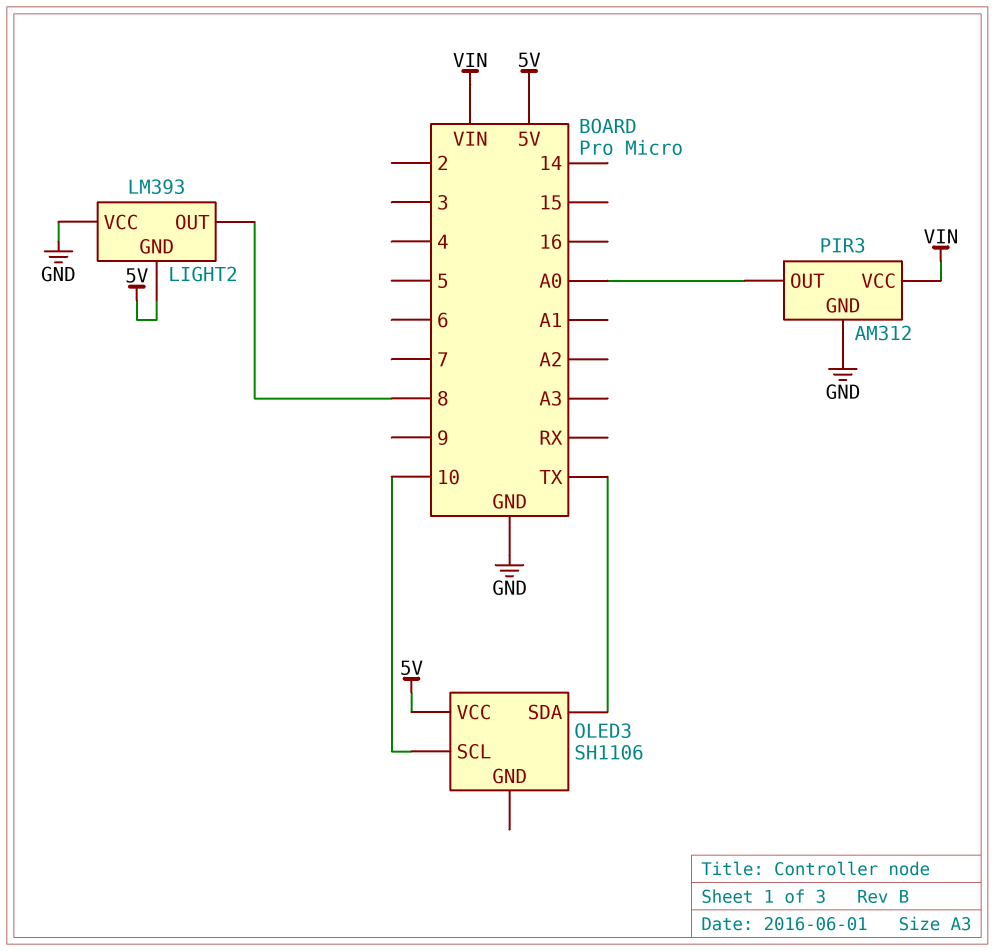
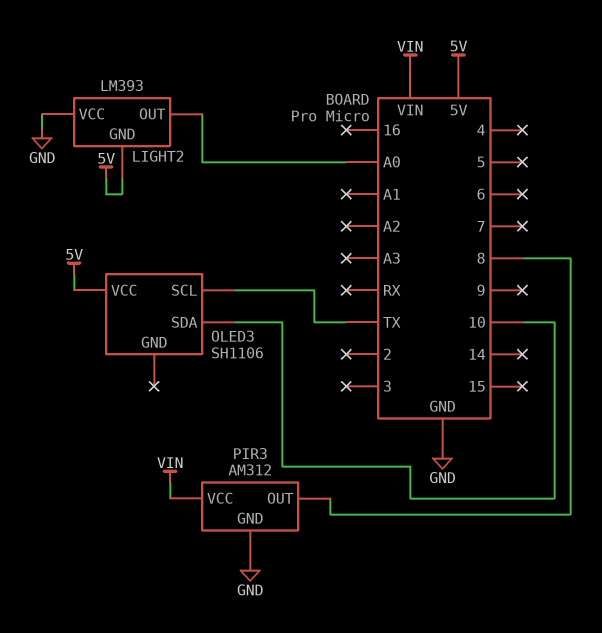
LIGHT2 pin OUT: 8 -> A0
OLED3 pin SCL: 10 -> TX
OLED3 pin SDA: TX -> 10
PIR3 pin OUT: A0 -> 8

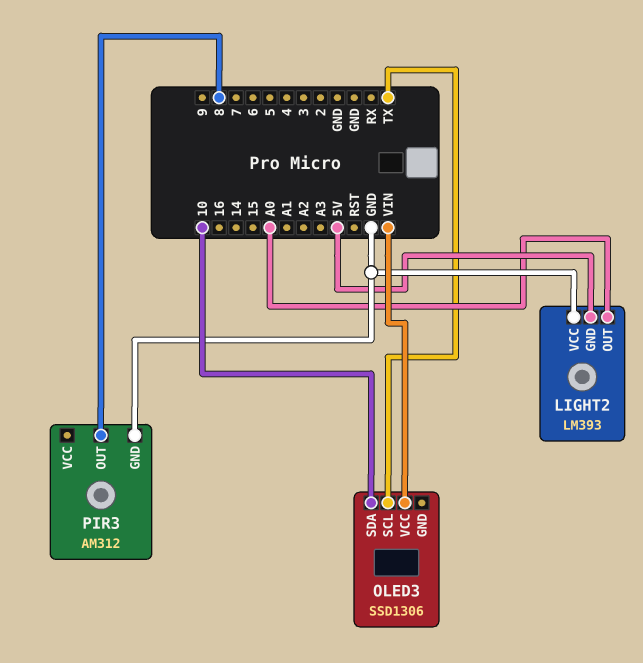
OLED3: SH1106 -> SSD1306
OLED3 pin VCC: 5V -> VIN
PIR3 pin VCC: VIN -> none

